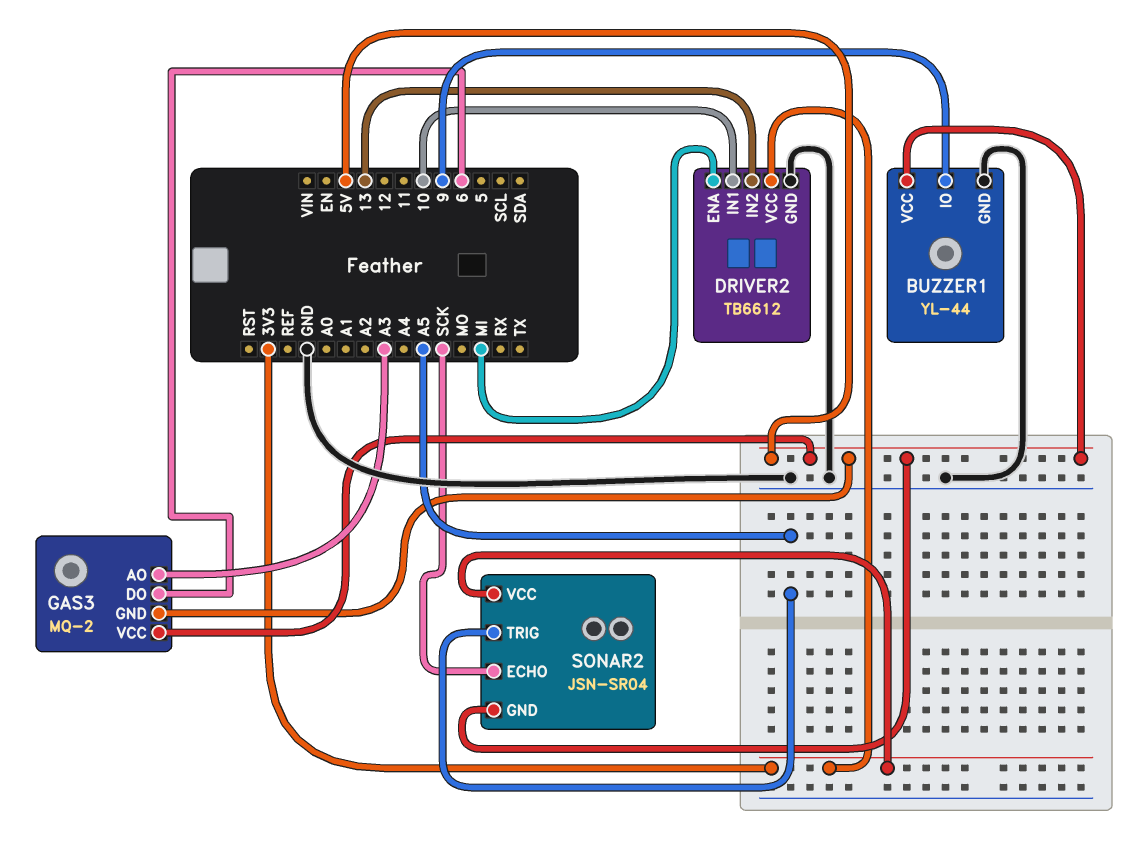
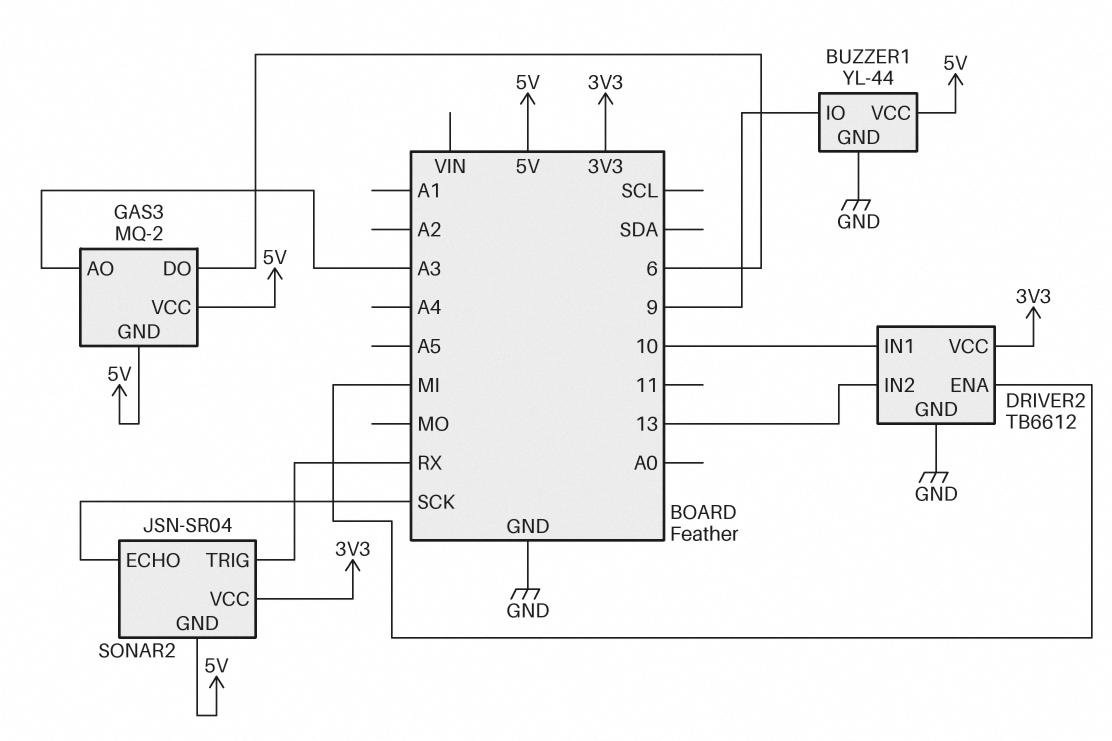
SONAR2 pin TRIG: A5 -> RX

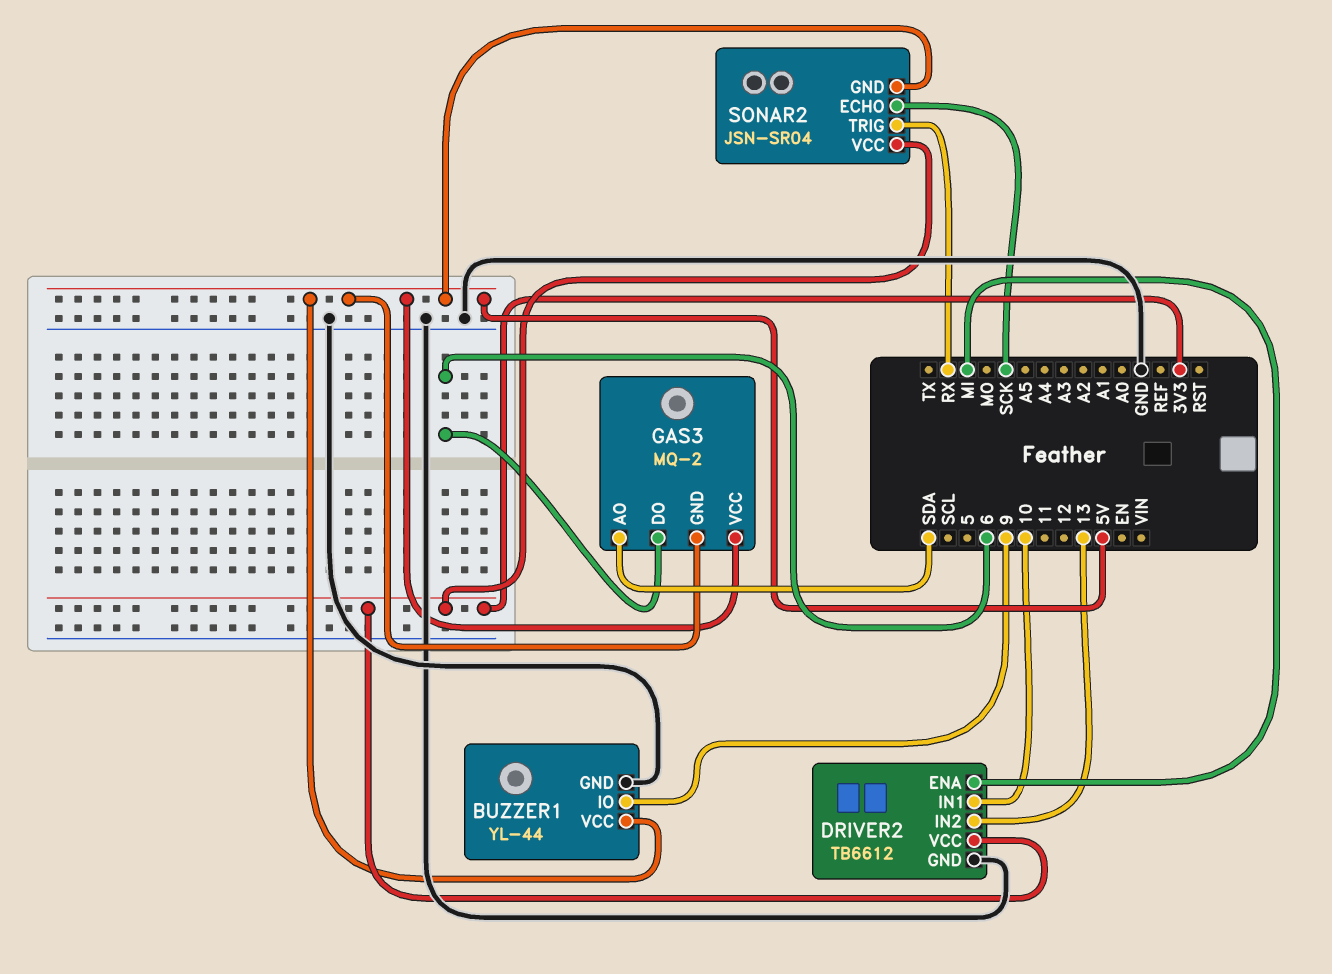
GAS3 pin AO: A3 -> SDA

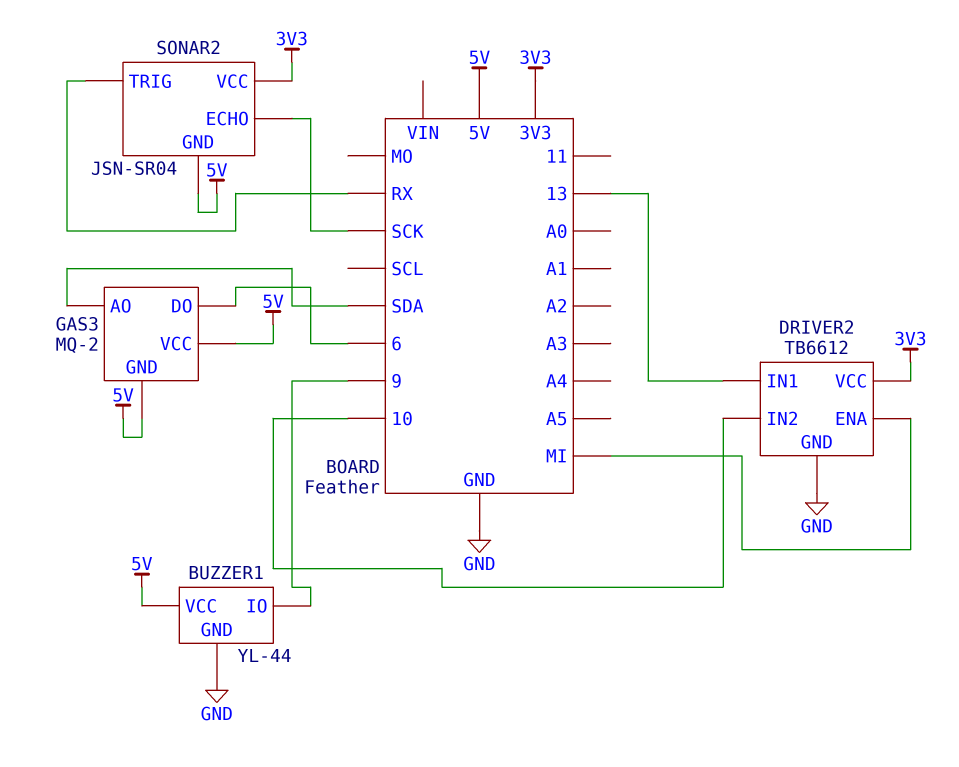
DRIVER2 pin IN1: 10 -> 13
DRIVER2 pin IN2: 13 -> 10

